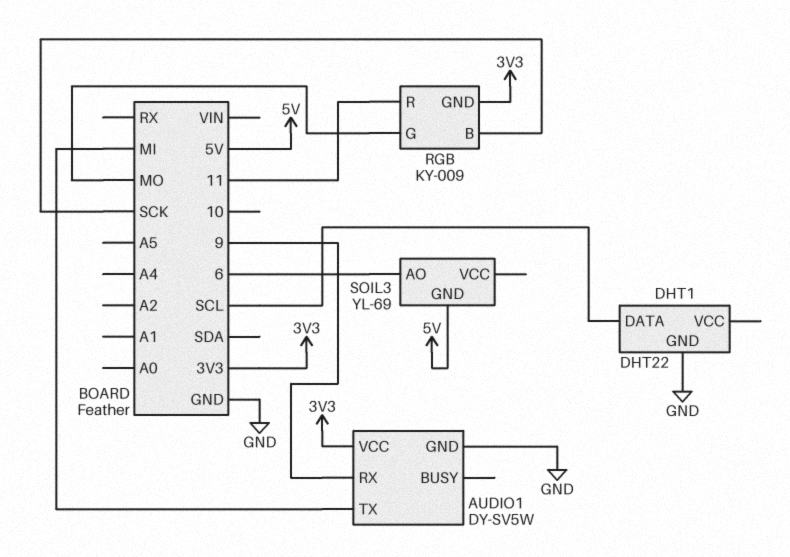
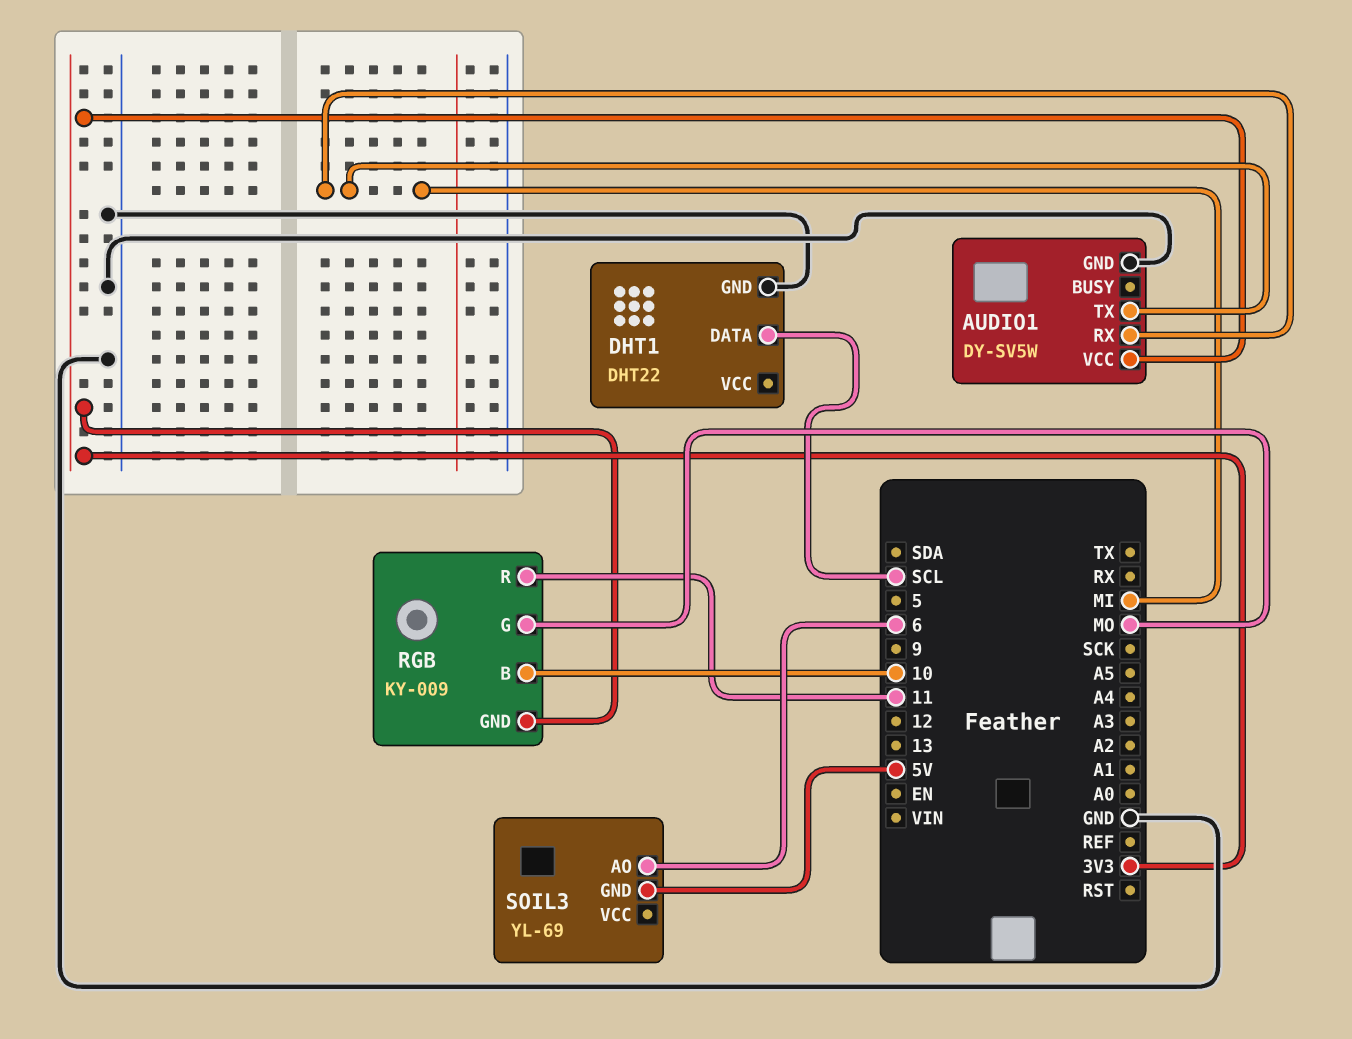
AUDIO1 pin RX: 9 -> MI
RGB pin B: SCK -> 10

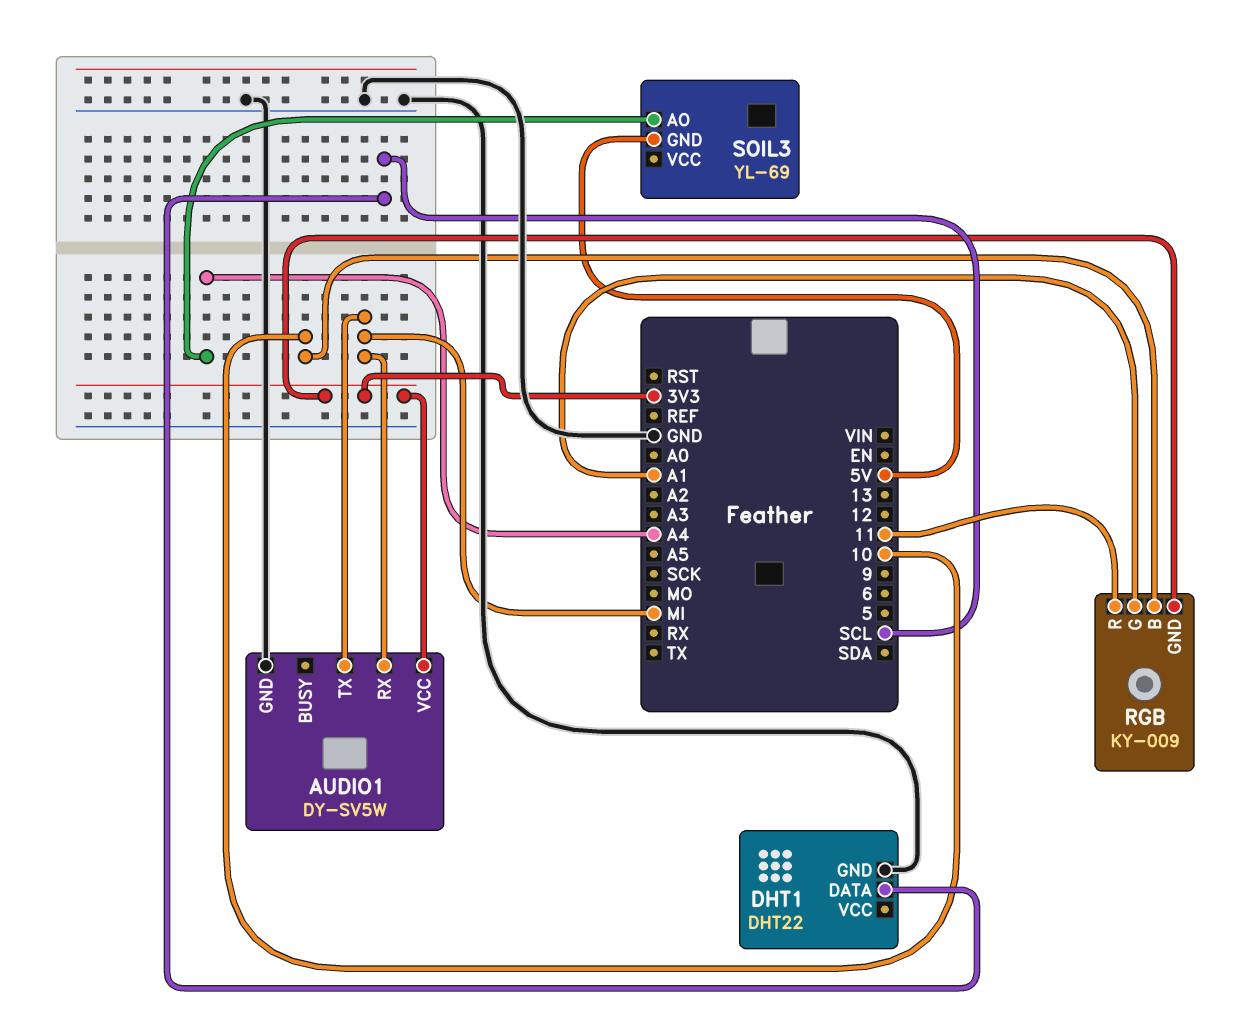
RGB pin G: MO -> A1
SOIL3 pin AO: 6 -> A4

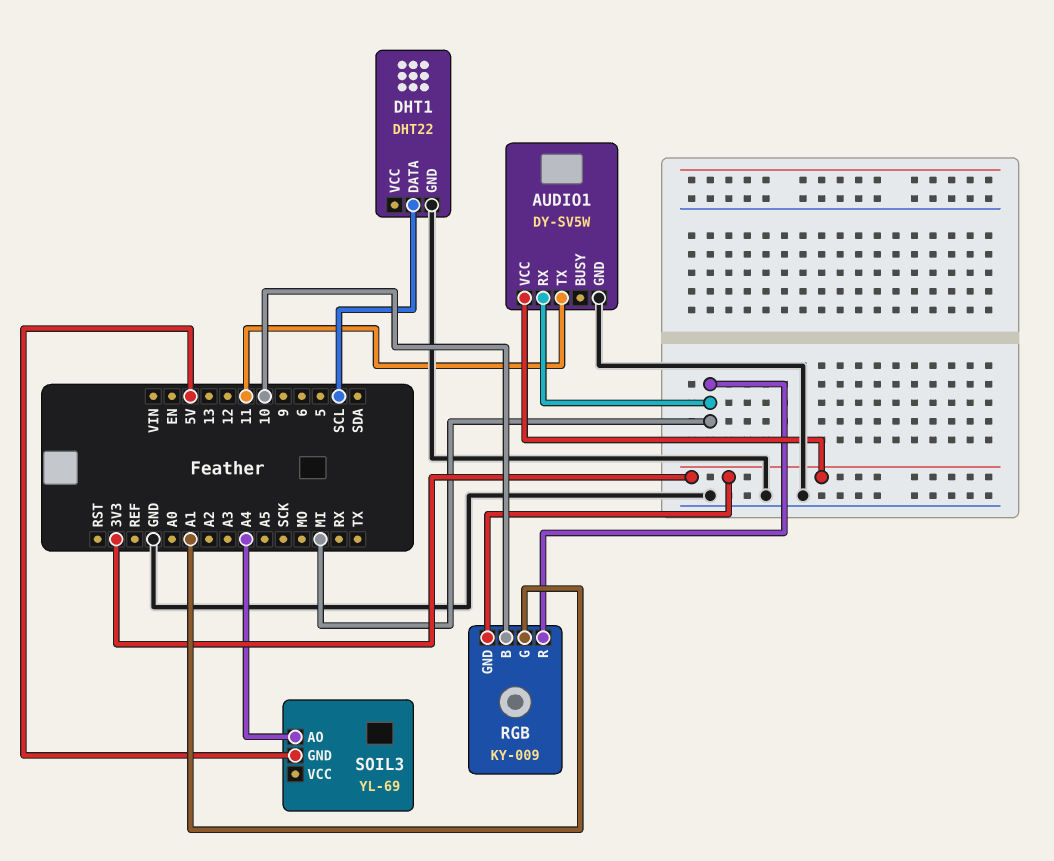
AUDIO1 pin TX: MI -> 11
RGB pin R: 11 -> MI

